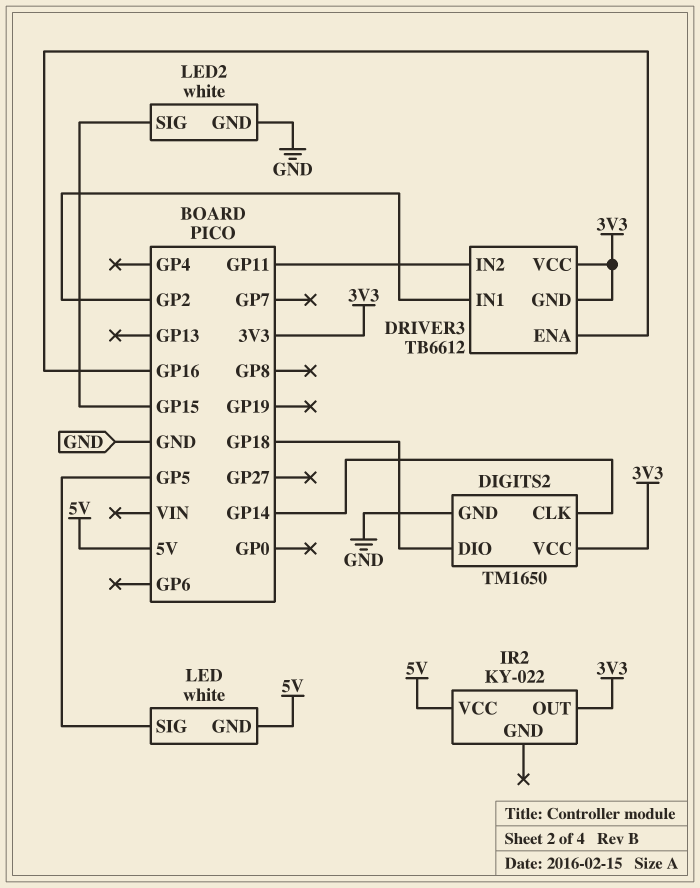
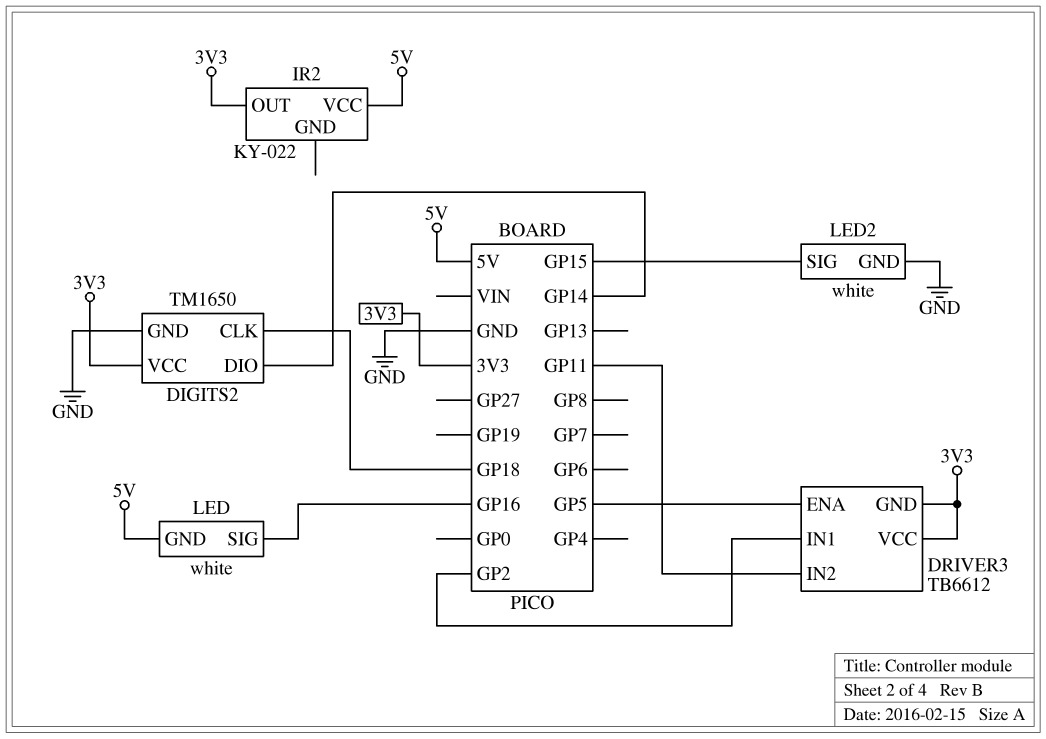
DIGITS2 pin CLK: GP14 -> GP18
DIGITS2 pin DIO: GP18 -> GP14
DRIVER3 pin ENA: GP16 -> GP5
LED pin SIG: GP5 -> GP16

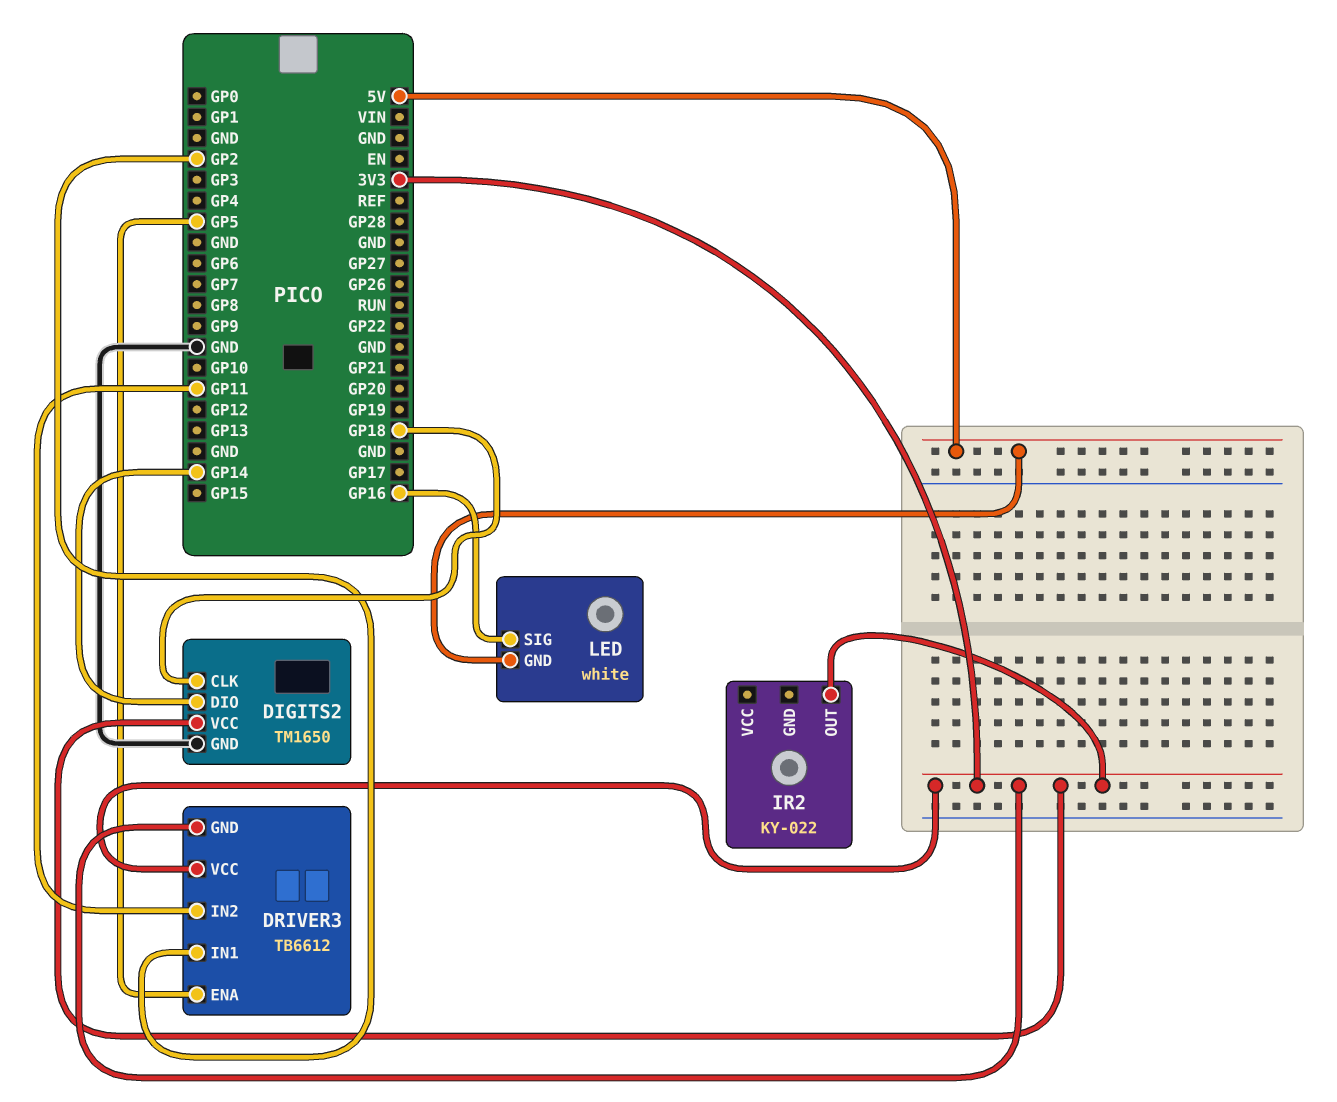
IR2 pin VCC: 5V -> none
LED2: white -> none
LED2 pin GND: GND -> none
LED2 pin SIG: GP15 -> none

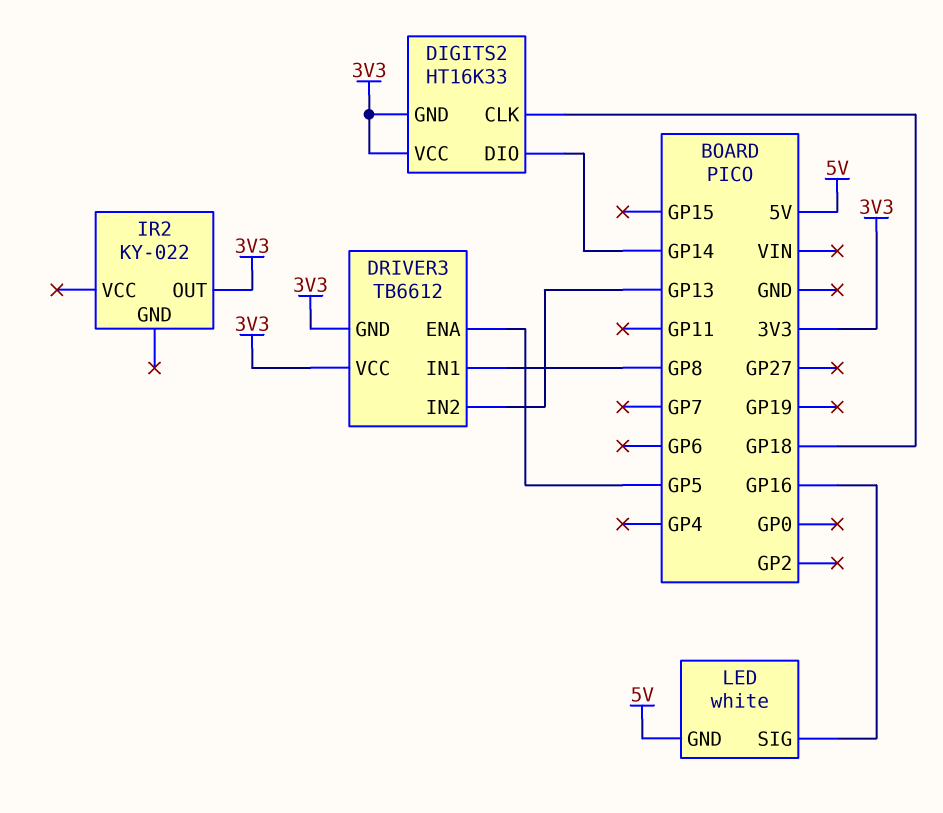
DIGITS2: TM1650 -> HT16K33
DIGITS2 pin GND: GND -> 3V3
DRIVER3 pin IN1: GP2 -> GP8
DRIVER3 pin IN2: GP11 -> GP13

